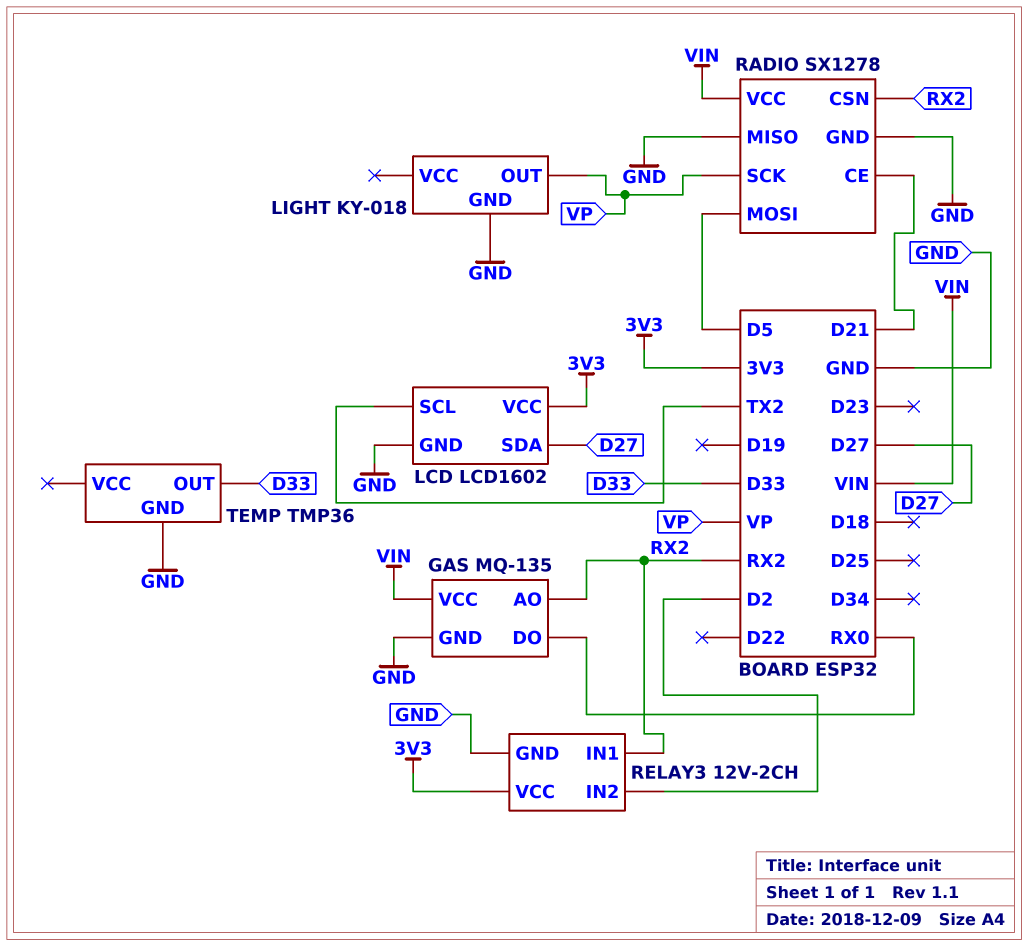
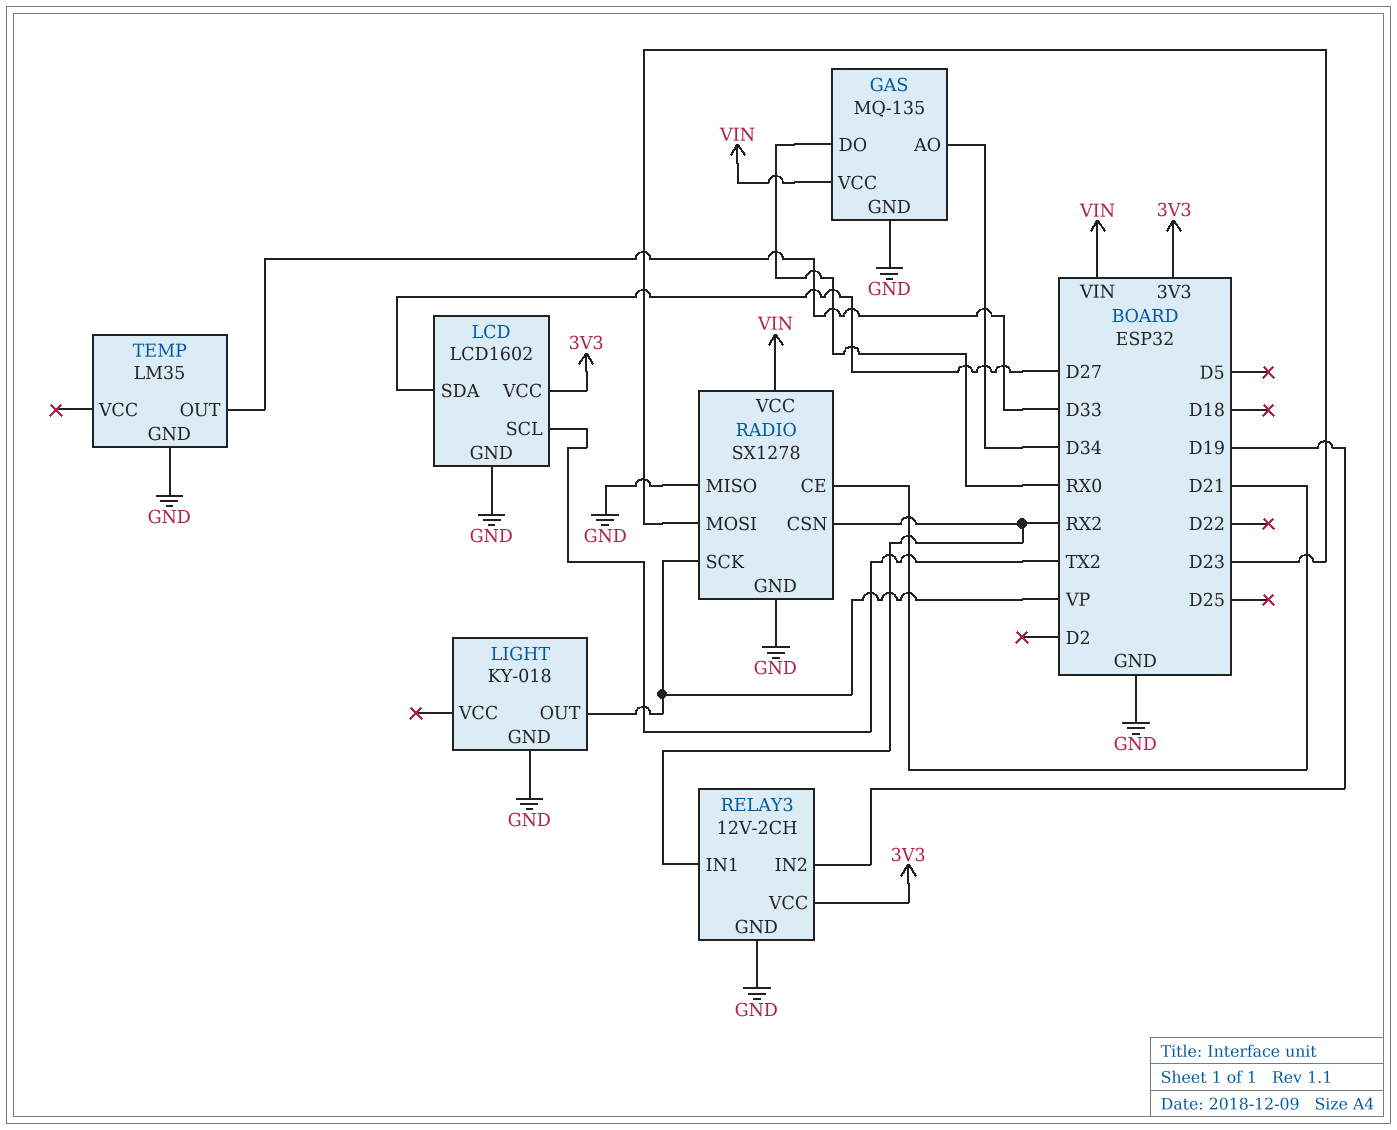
GAS pin AO: RX2 -> D34
RADIO pin MOSI: D5 -> D23
RELAY3 pin IN2: D2 -> D19
TEMP: TMP36 -> LM35

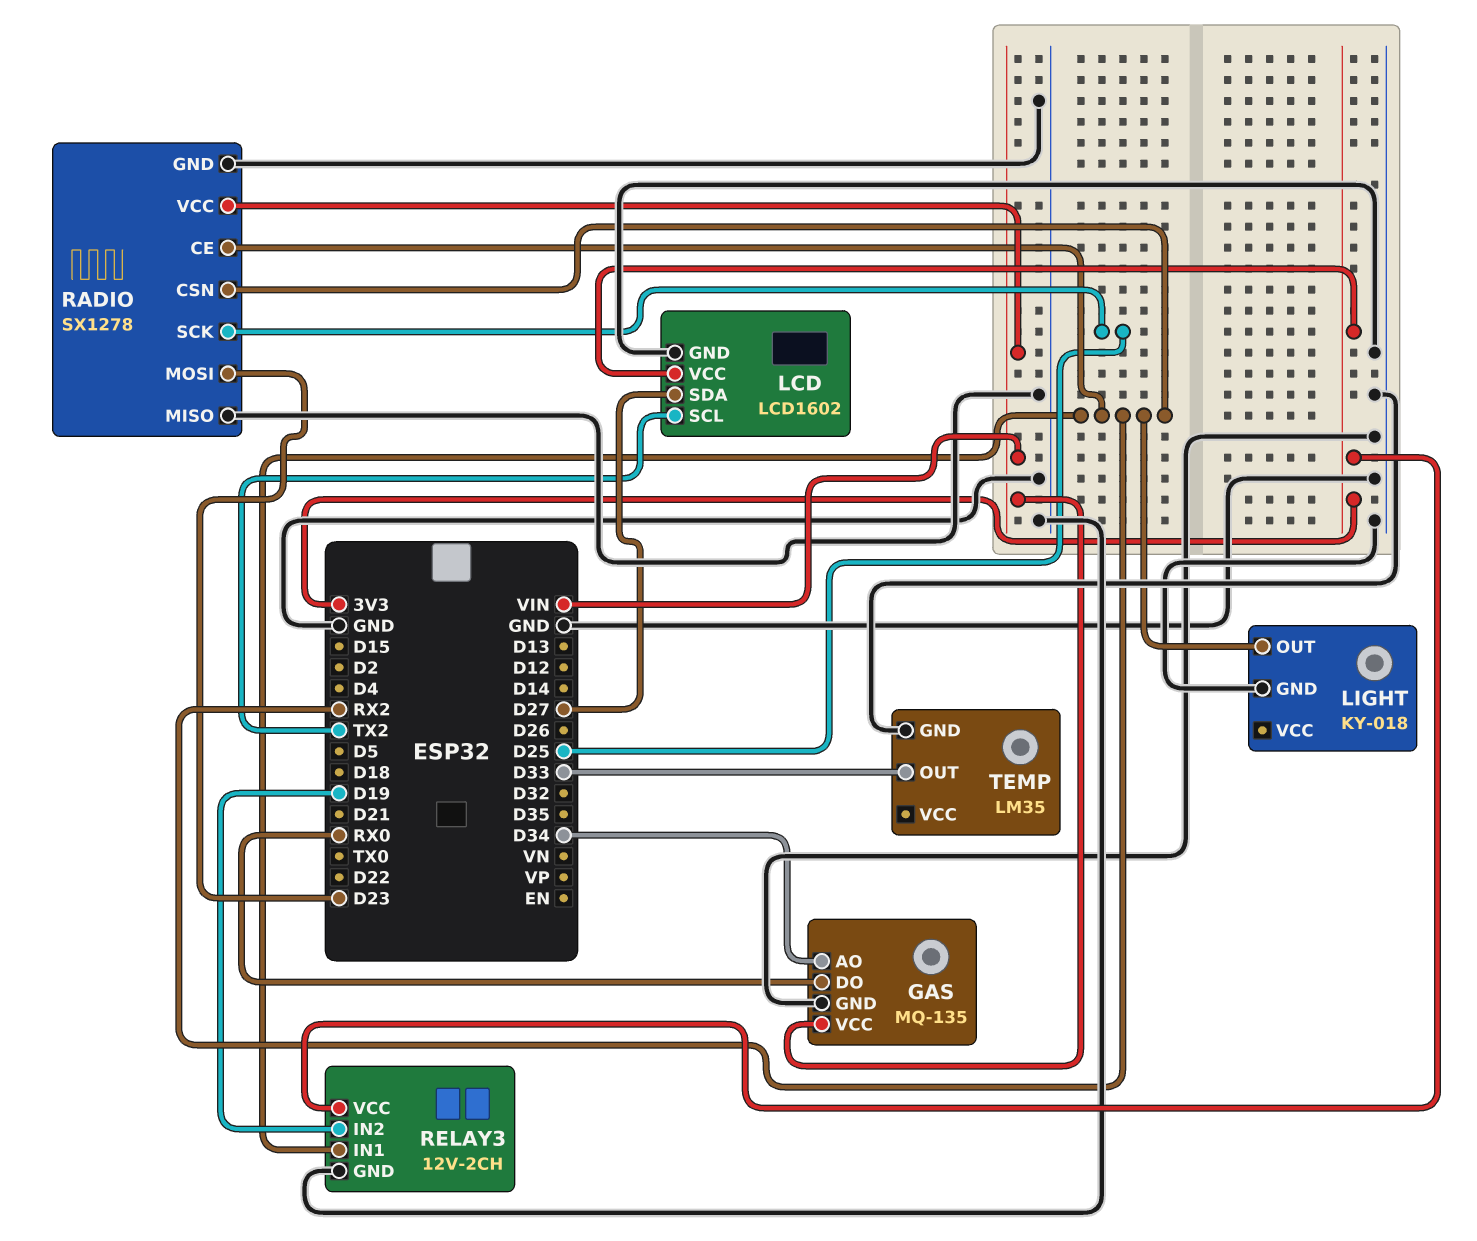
LIGHT pin OUT: VP -> RX2
RADIO pin CE: D21 -> RX2
RADIO pin SCK: VP -> D25

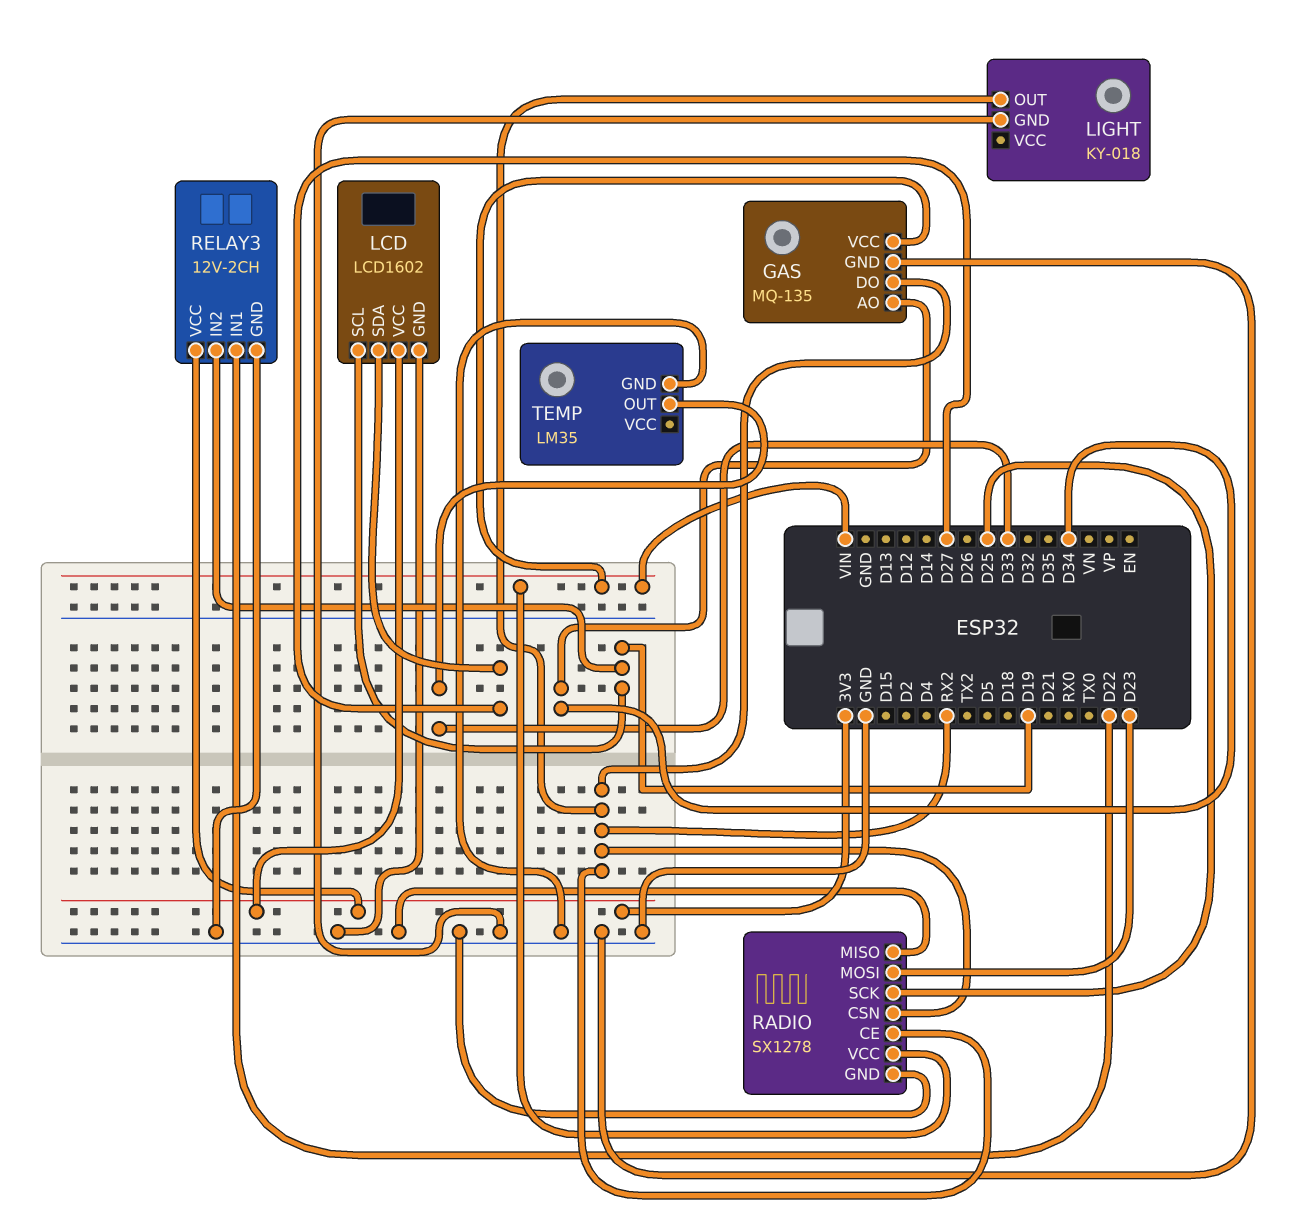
GAS pin DO: RX0 -> RX2
LCD pin SCL: TX2 -> D19
RELAY3 pin IN1: RX2 -> D22

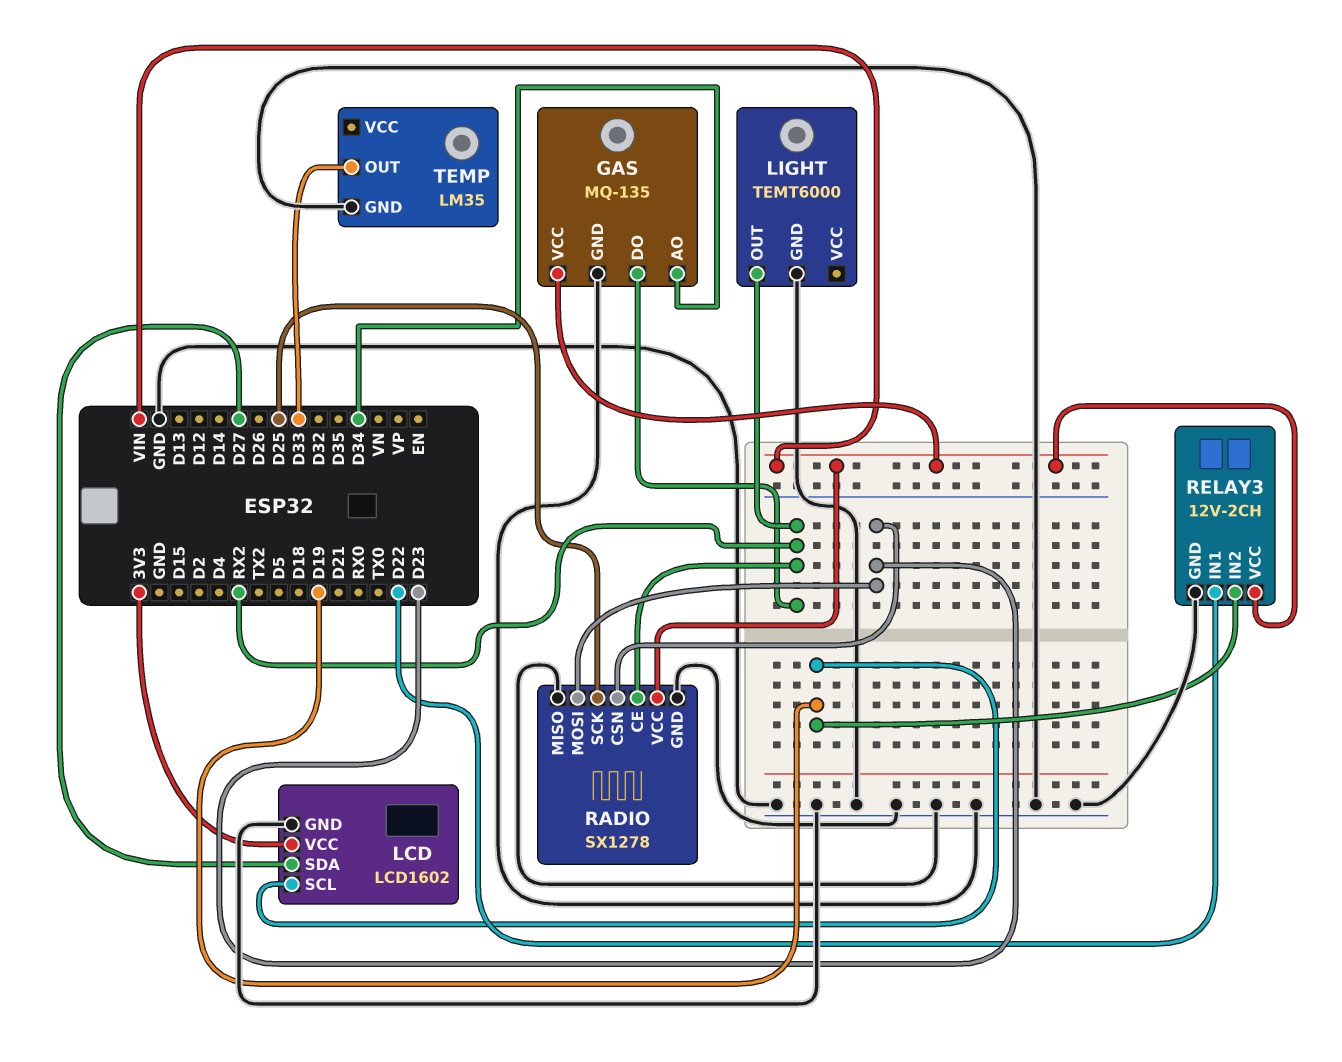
LIGHT: KY-018 -> TEMT6000
RADIO pin CSN: RX2 -> D23
RELAY3 pin VCC: 3V3 -> VIN

